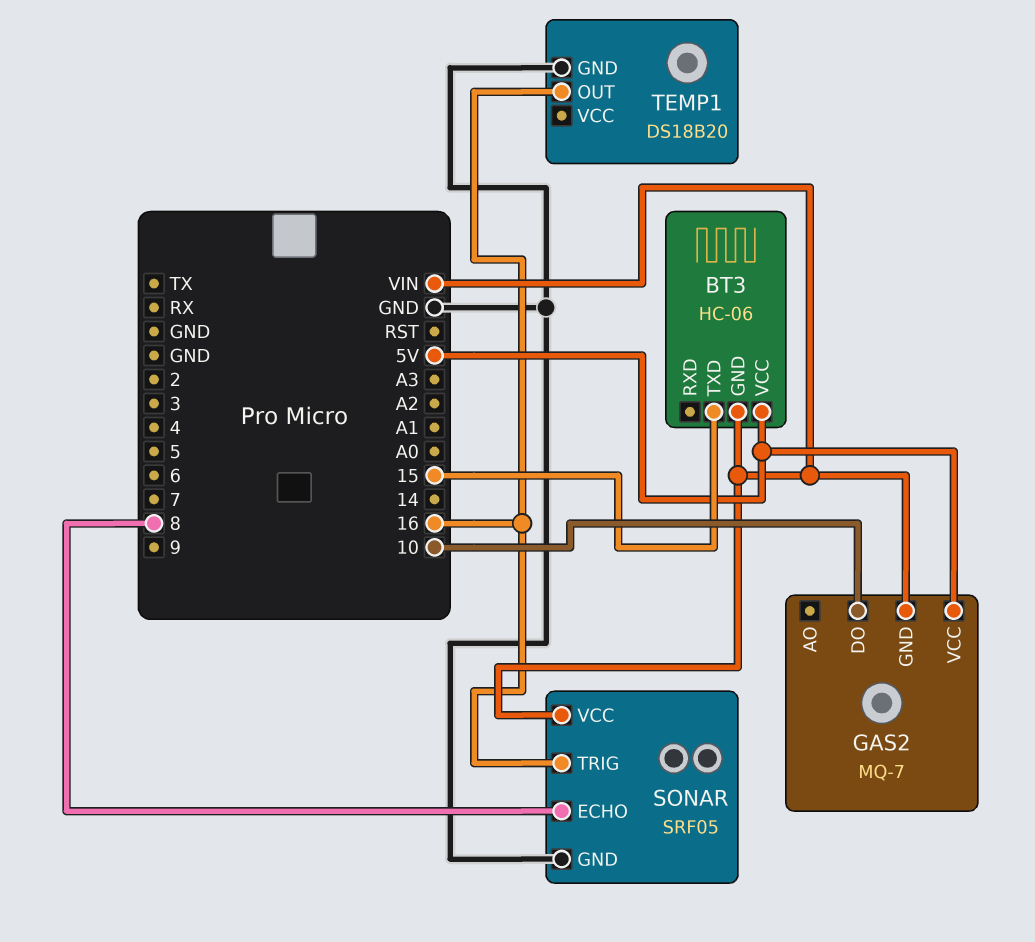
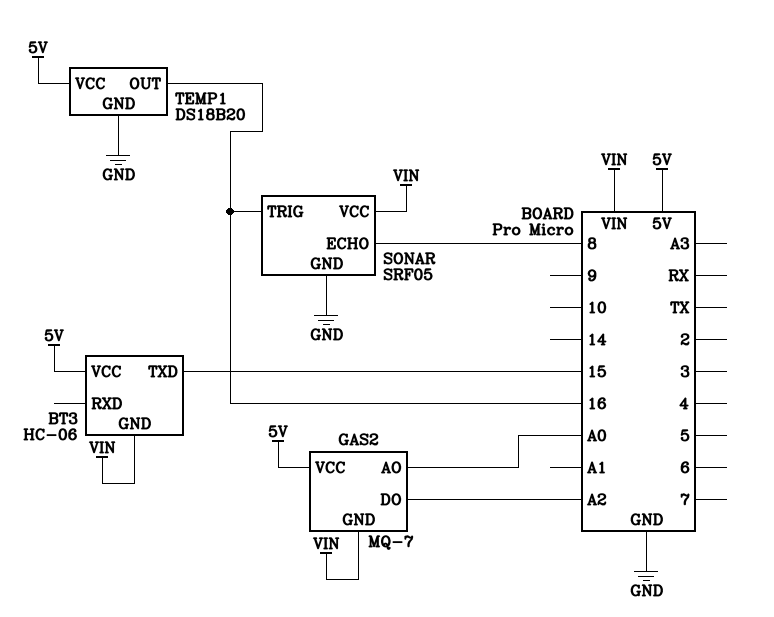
GAS2 pin AO: none -> A0
GAS2 pin DO: 10 -> A2
TEMP1 pin VCC: none -> 5V

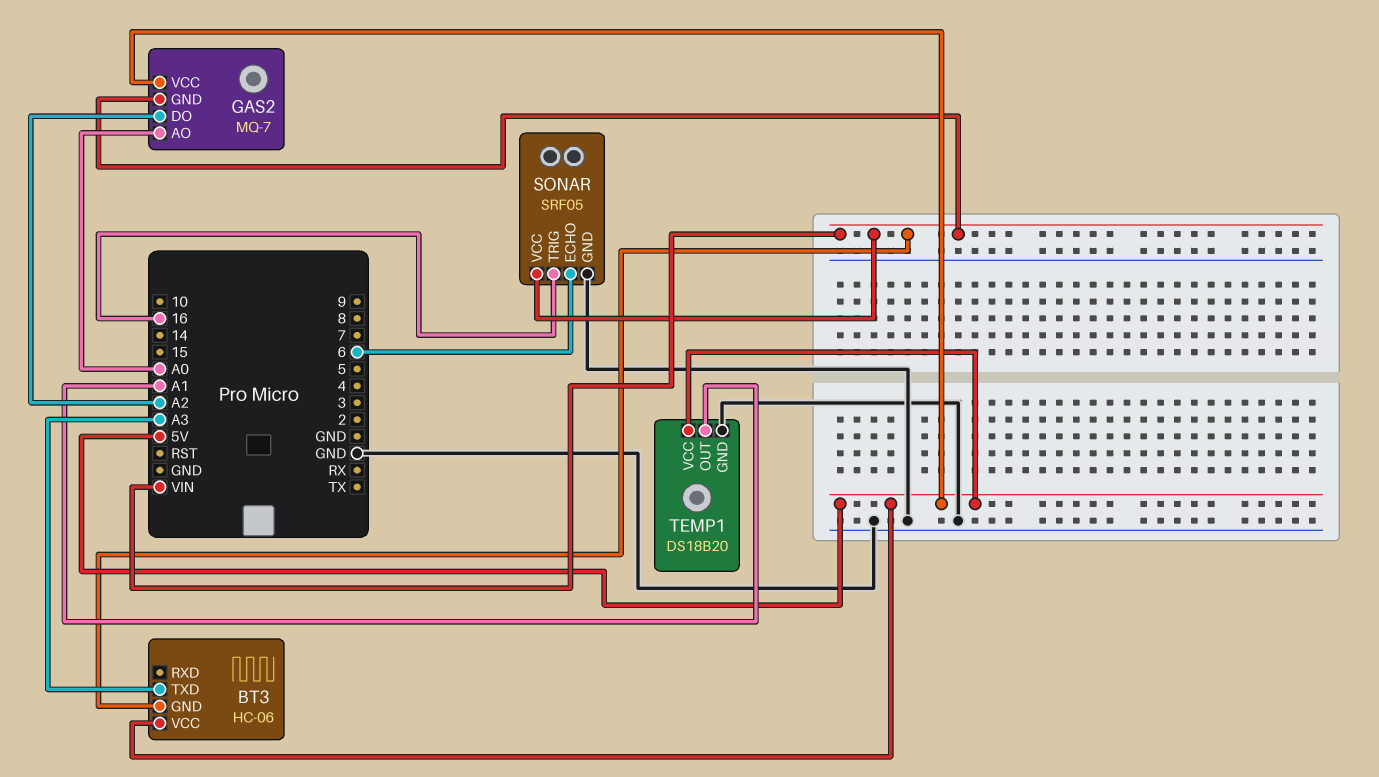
BT3 pin TXD: 15 -> A3
SONAR pin ECHO: 8 -> 6
TEMP1 pin OUT: 16 -> A1

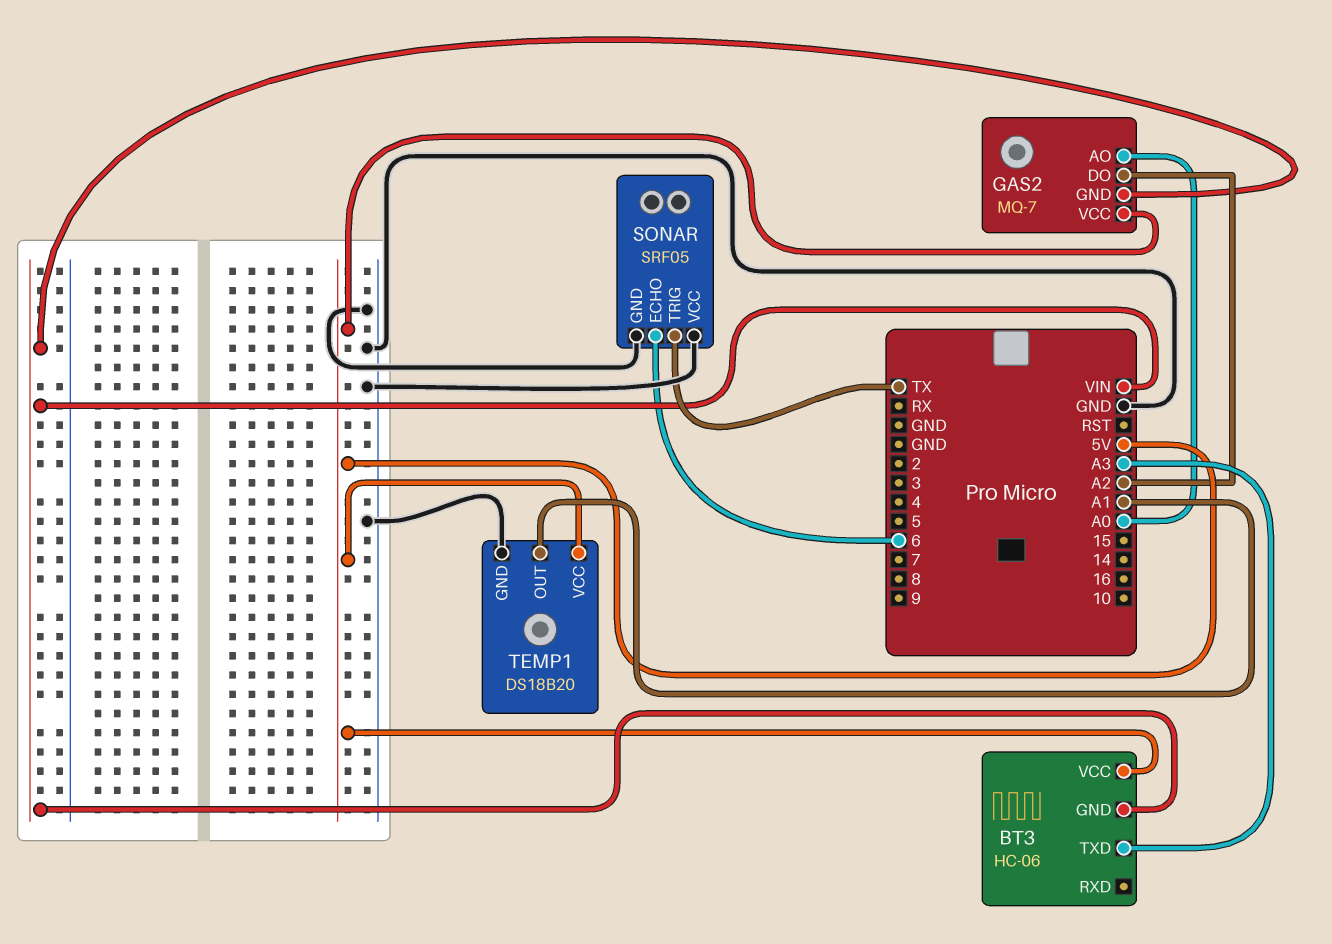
SONAR pin TRIG: 16 -> TX
SONAR pin VCC: VIN -> GND

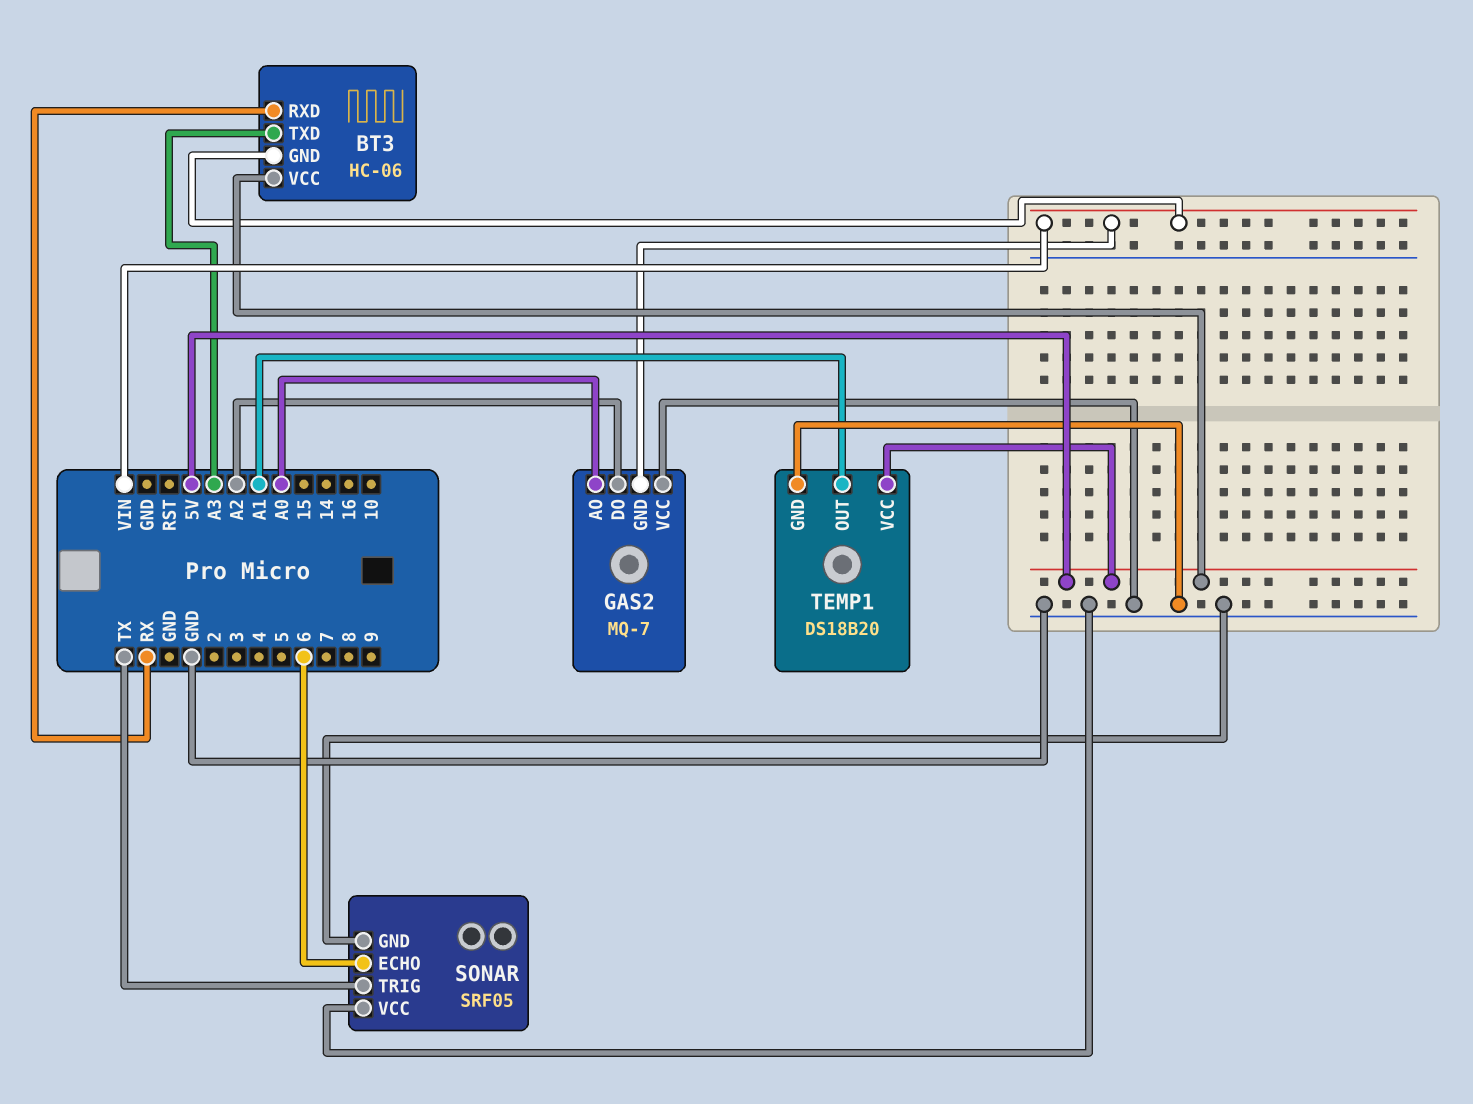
BT3 pin RXD: none -> RX
GAS2 pin VCC: 5V -> GND

